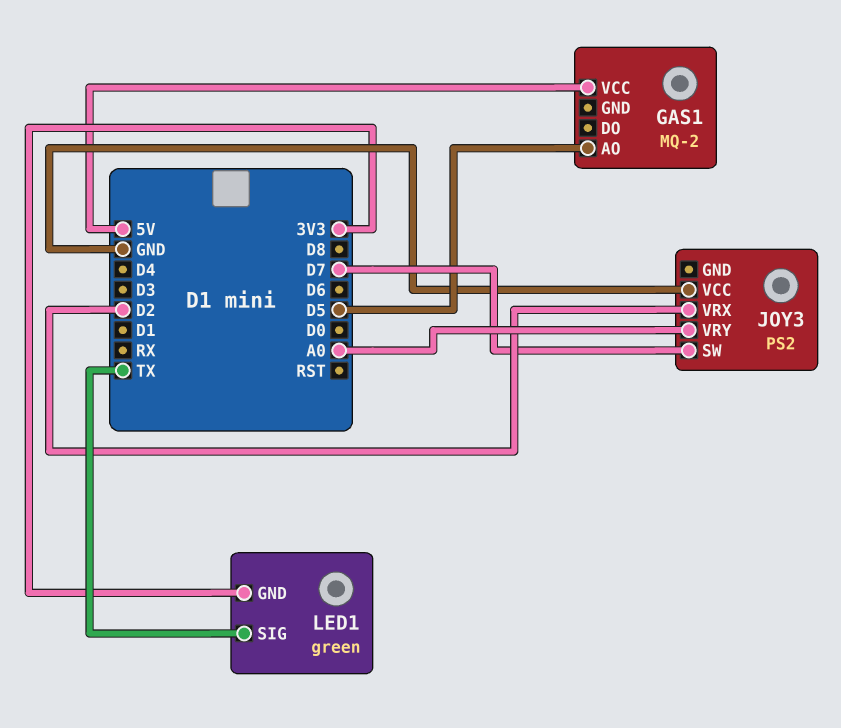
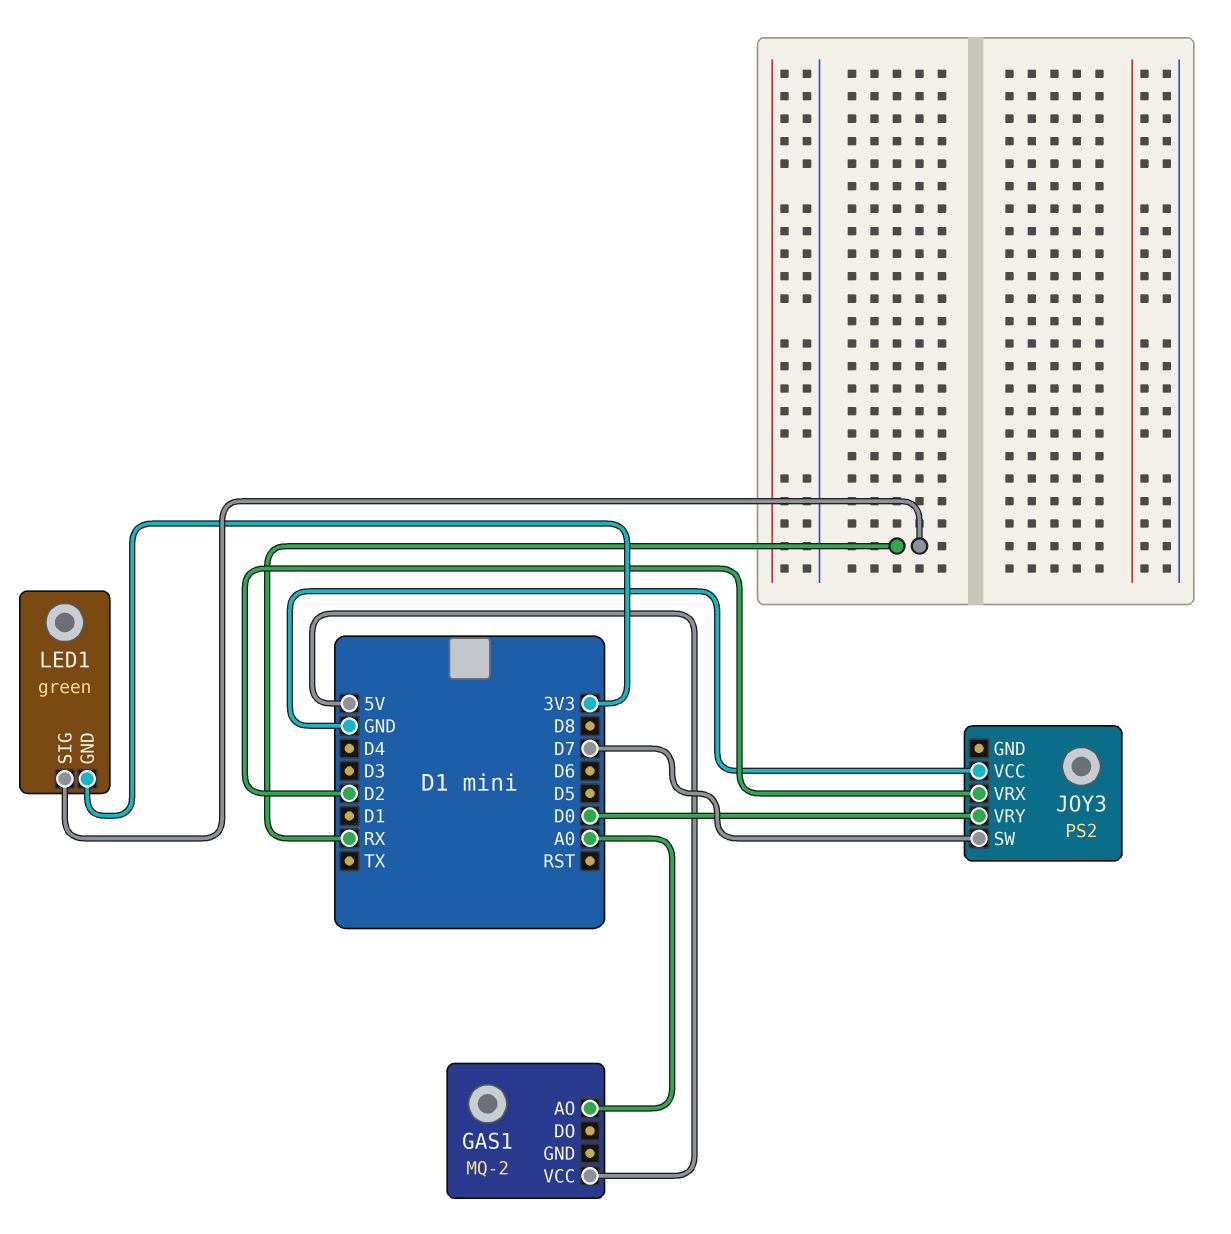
GAS1 pin AO: D5 -> A0
JOY3 pin VRY: A0 -> D0
LED1 pin SIG: TX -> RX

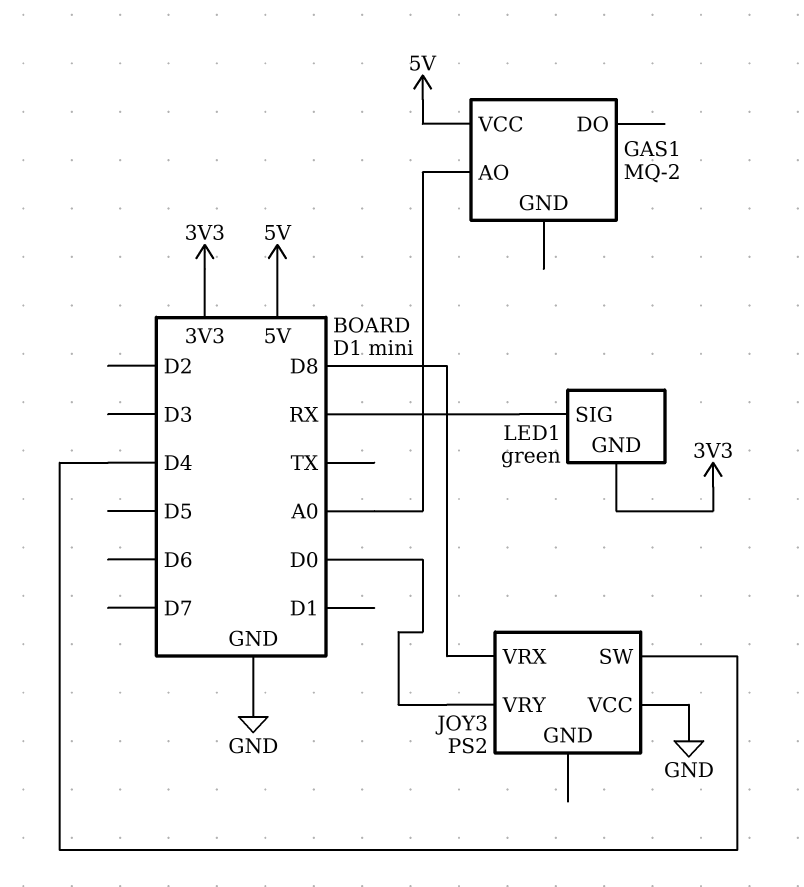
JOY3 pin SW: D7 -> D4
JOY3 pin VRX: D2 -> D8

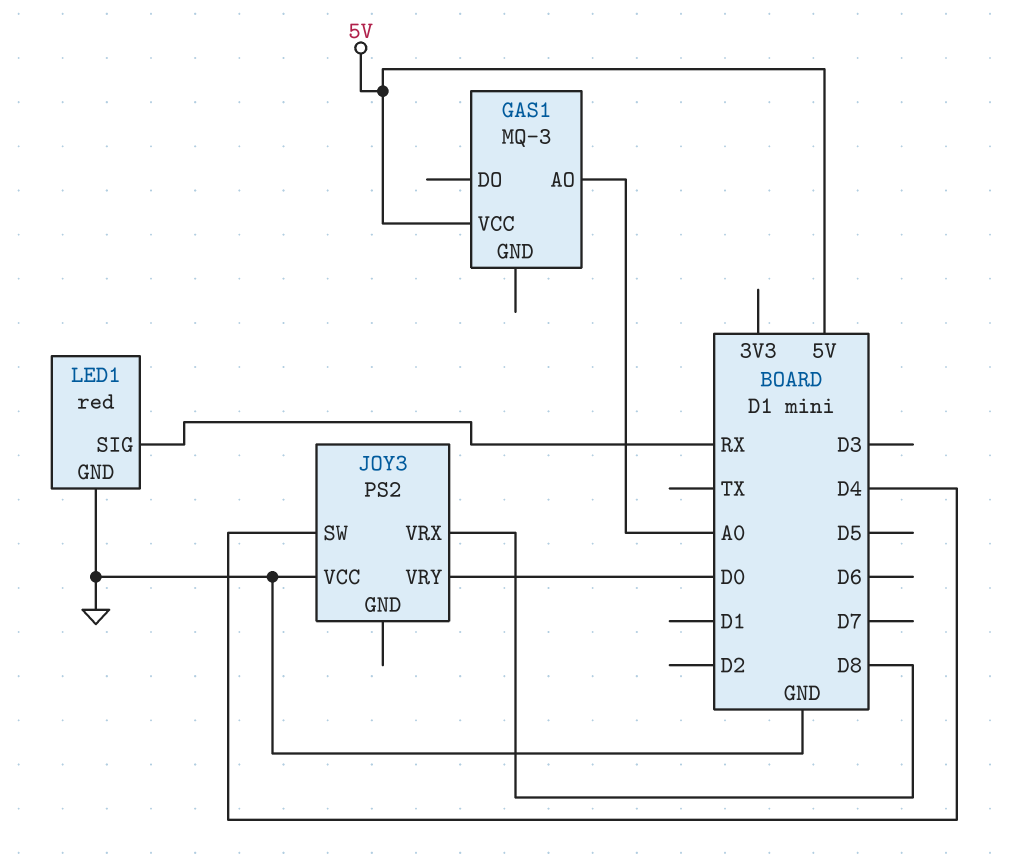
GAS1: MQ-2 -> MQ-3
LED1: green -> red
LED1 pin GND: 3V3 -> GND

